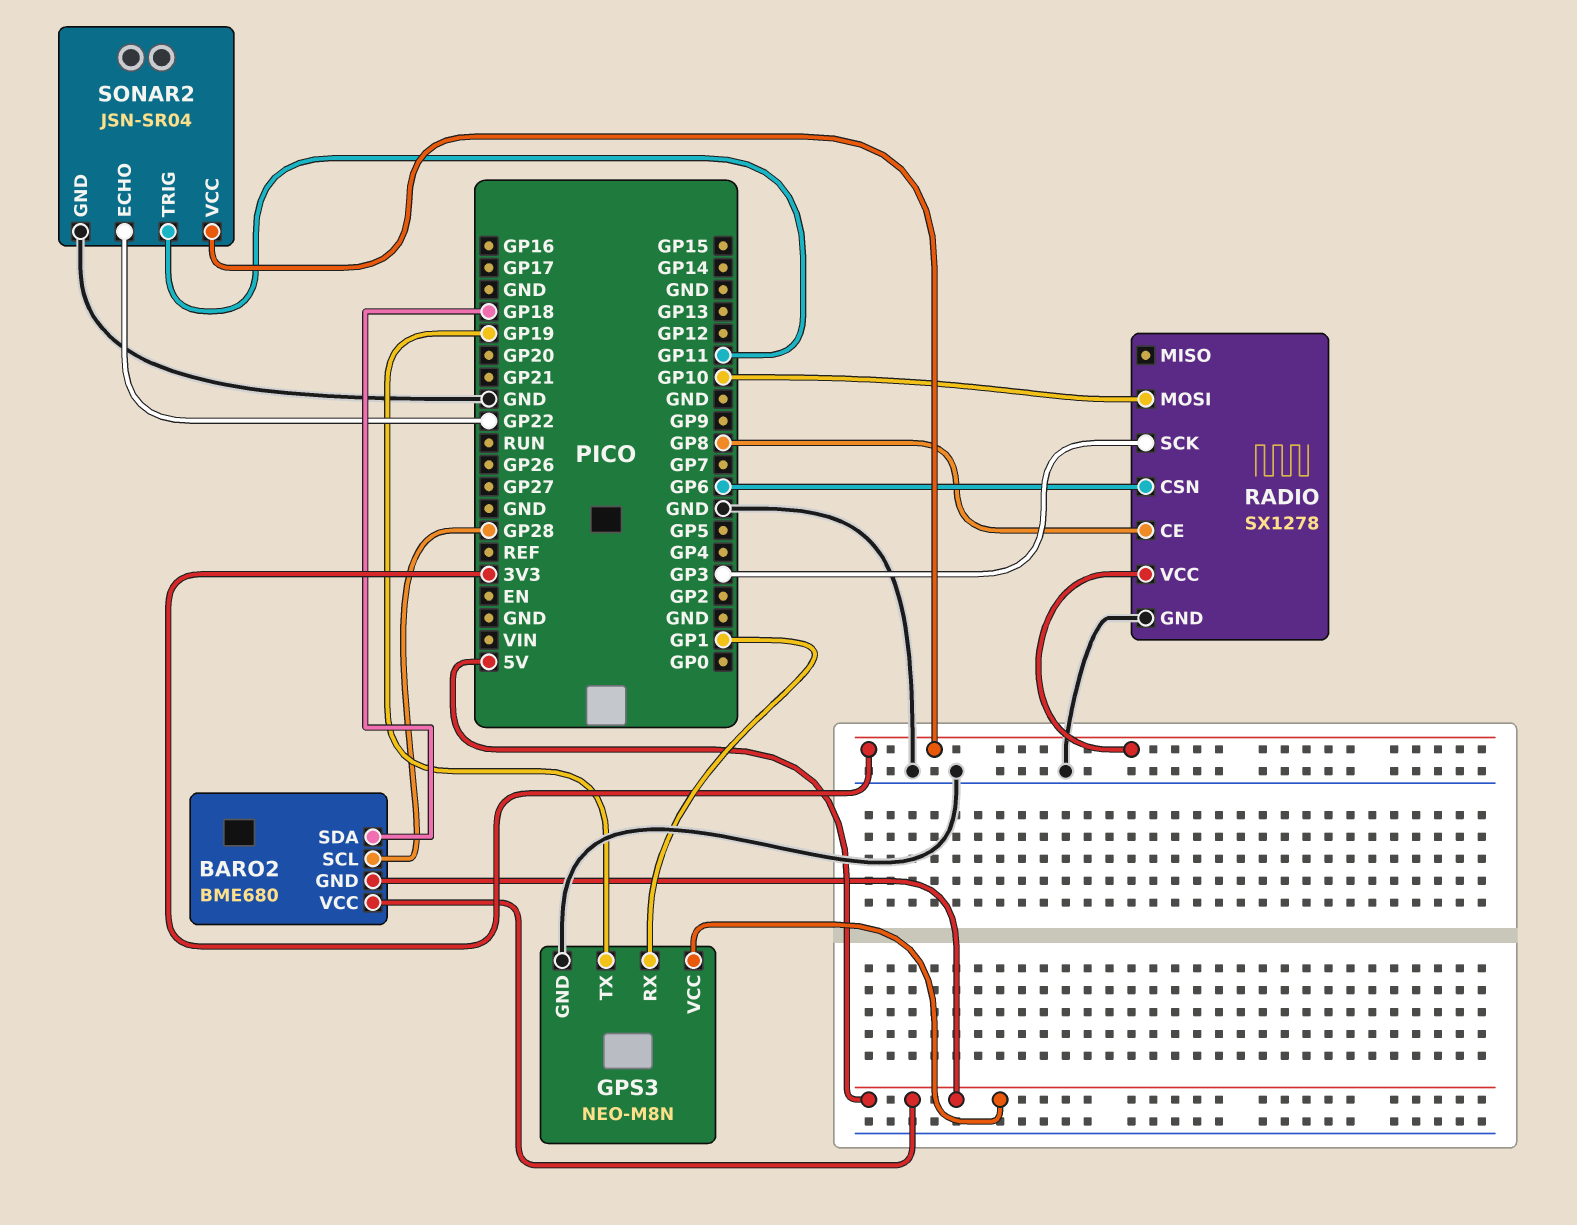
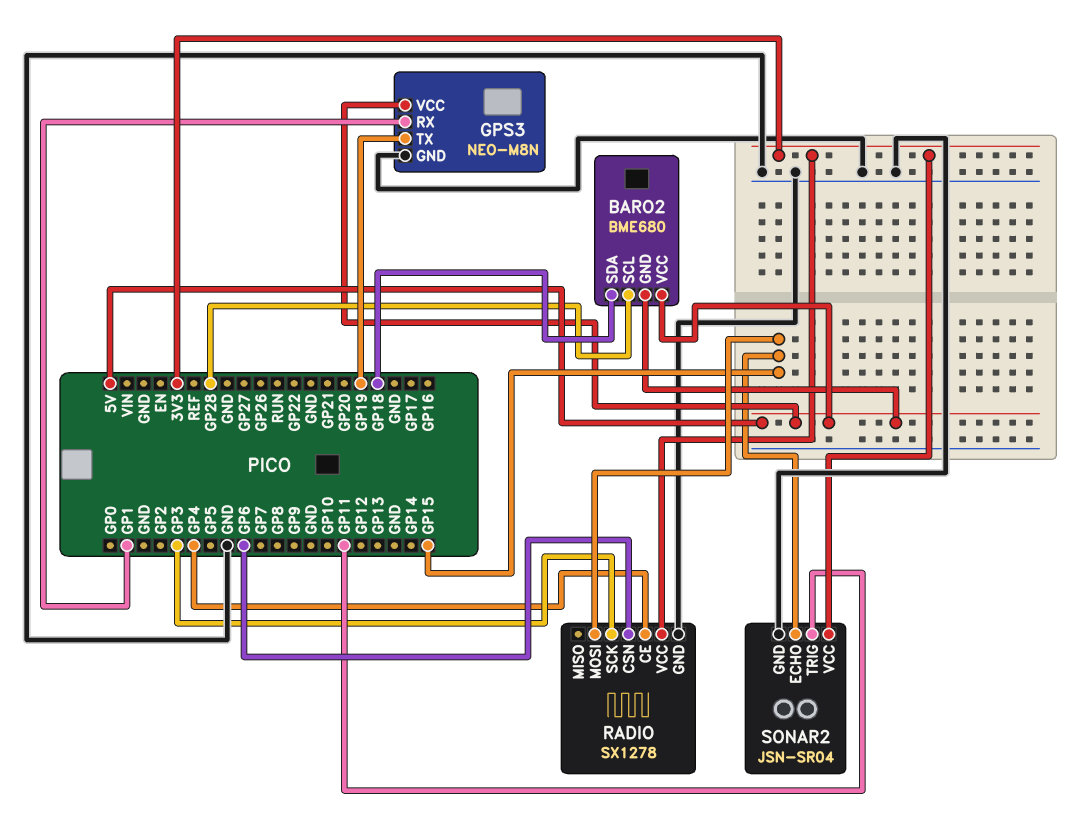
RADIO pin CE: GP8 -> GP4
RADIO pin MOSI: GP10 -> GP15
SONAR2 pin ECHO: GP22 -> GP15

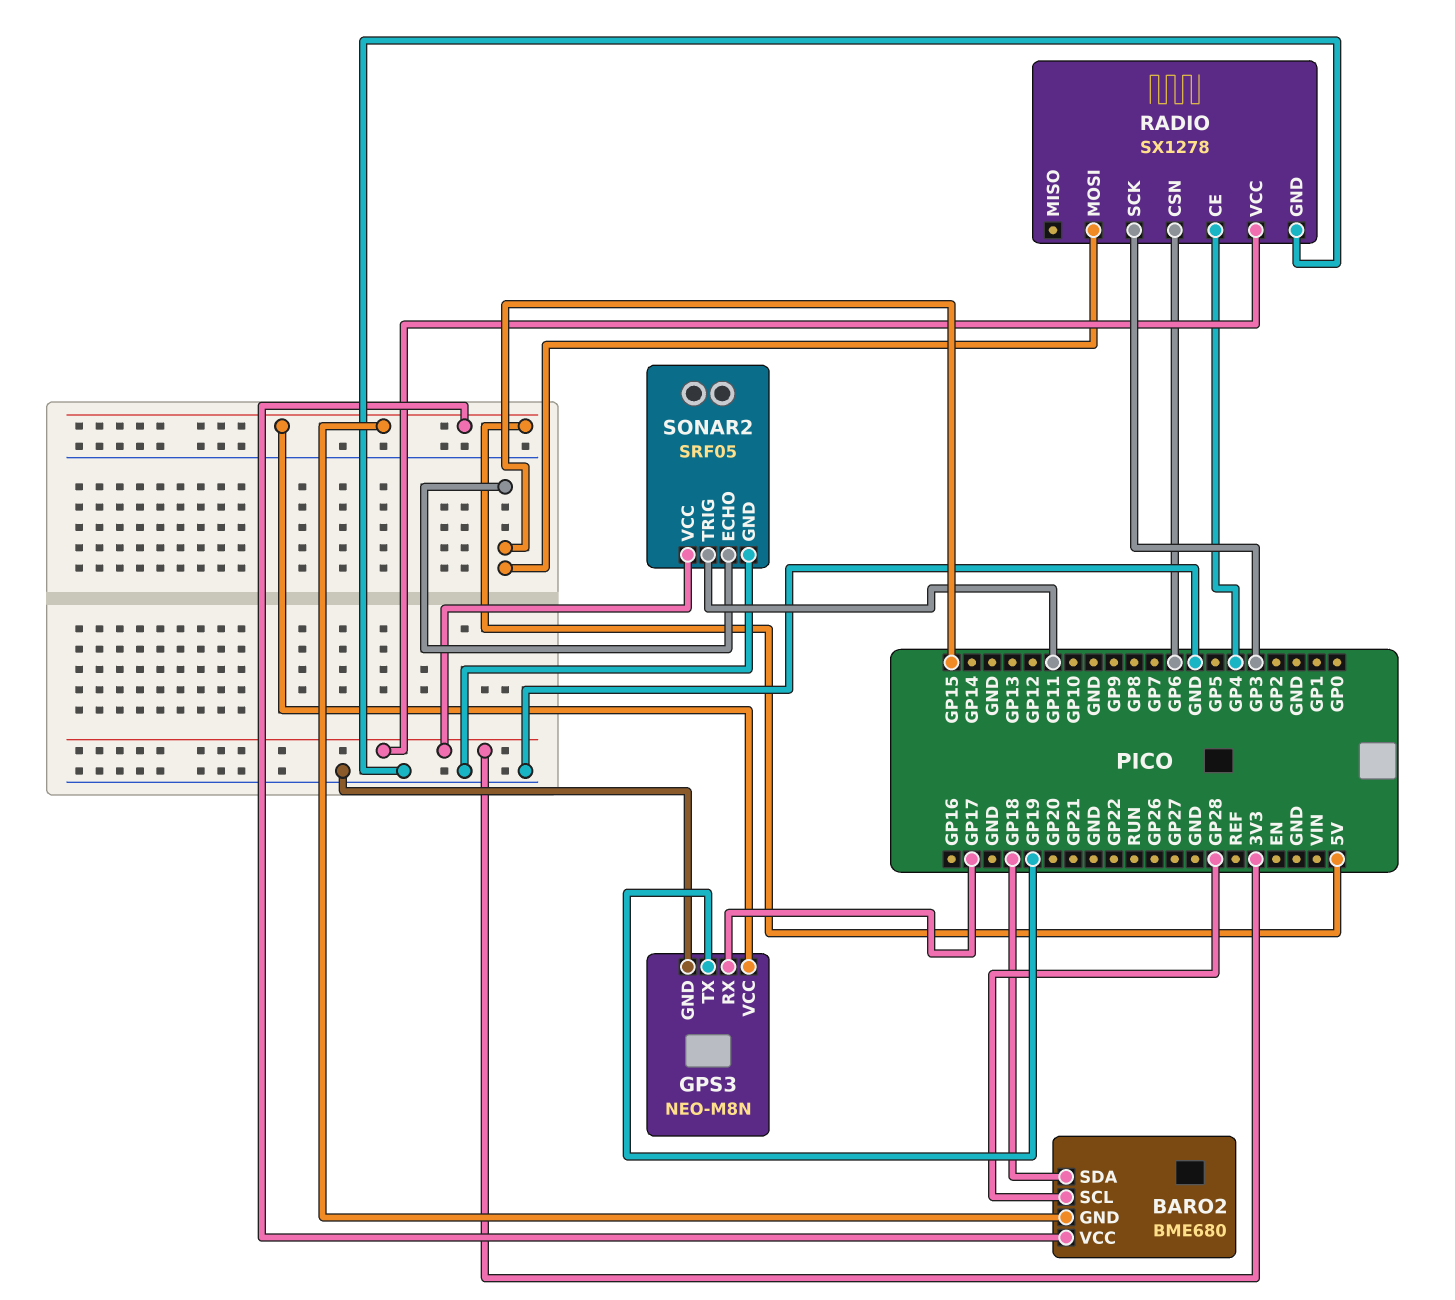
GPS3 pin RX: GP1 -> GP17
SONAR2: JSN-SR04 -> SRF05

